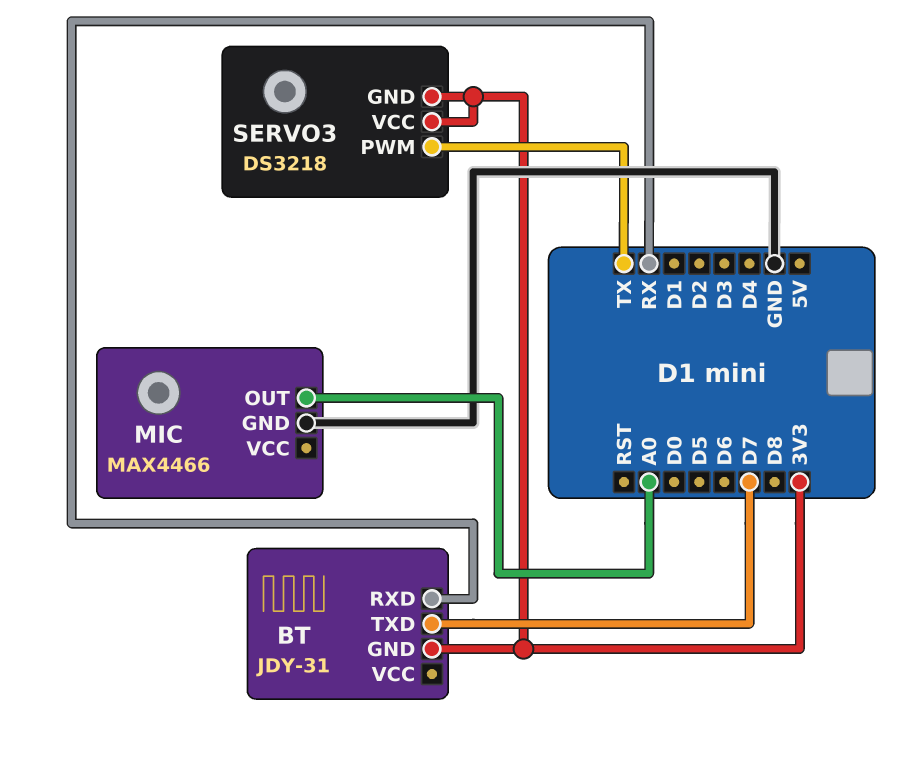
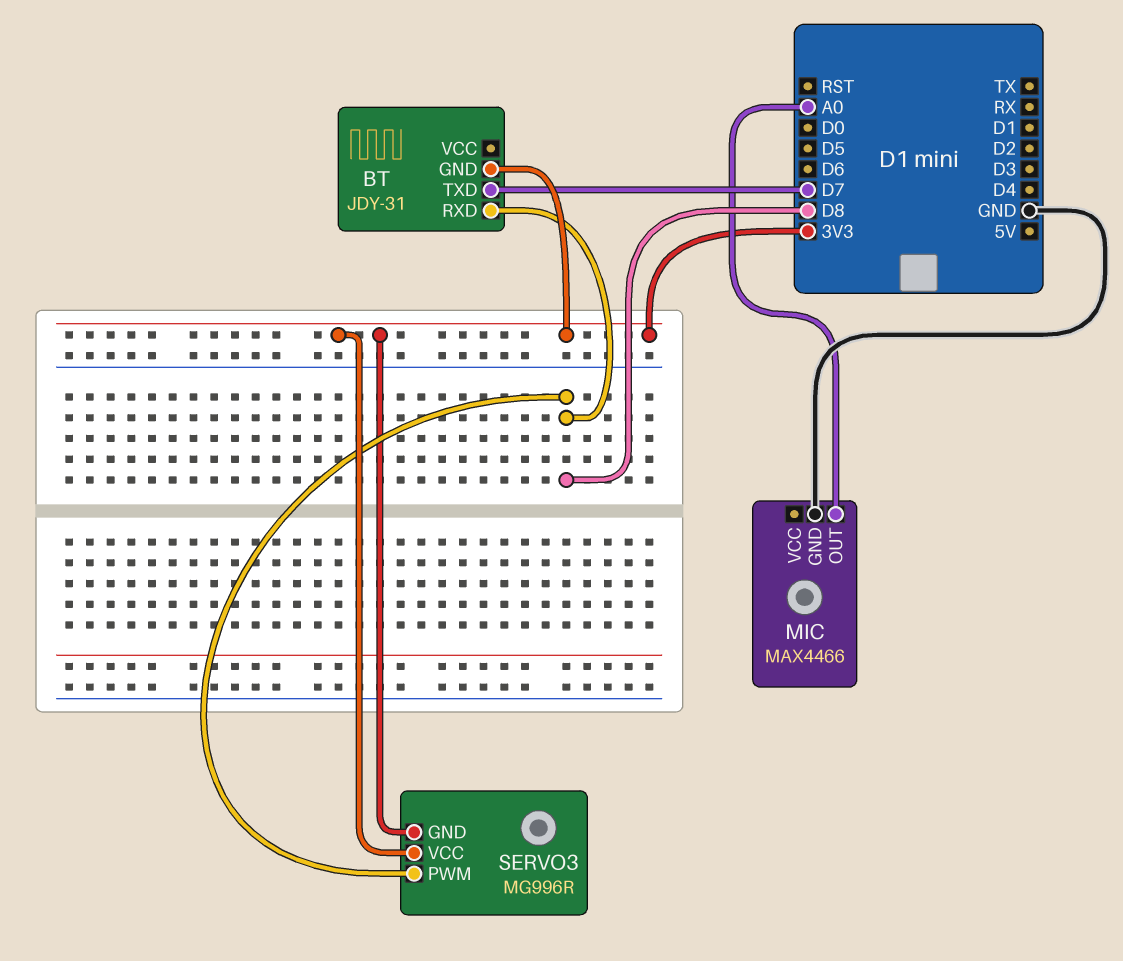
BT pin RXD: RX -> D8
SERVO3: DS3218 -> MG996R
SERVO3 pin PWM: TX -> D8

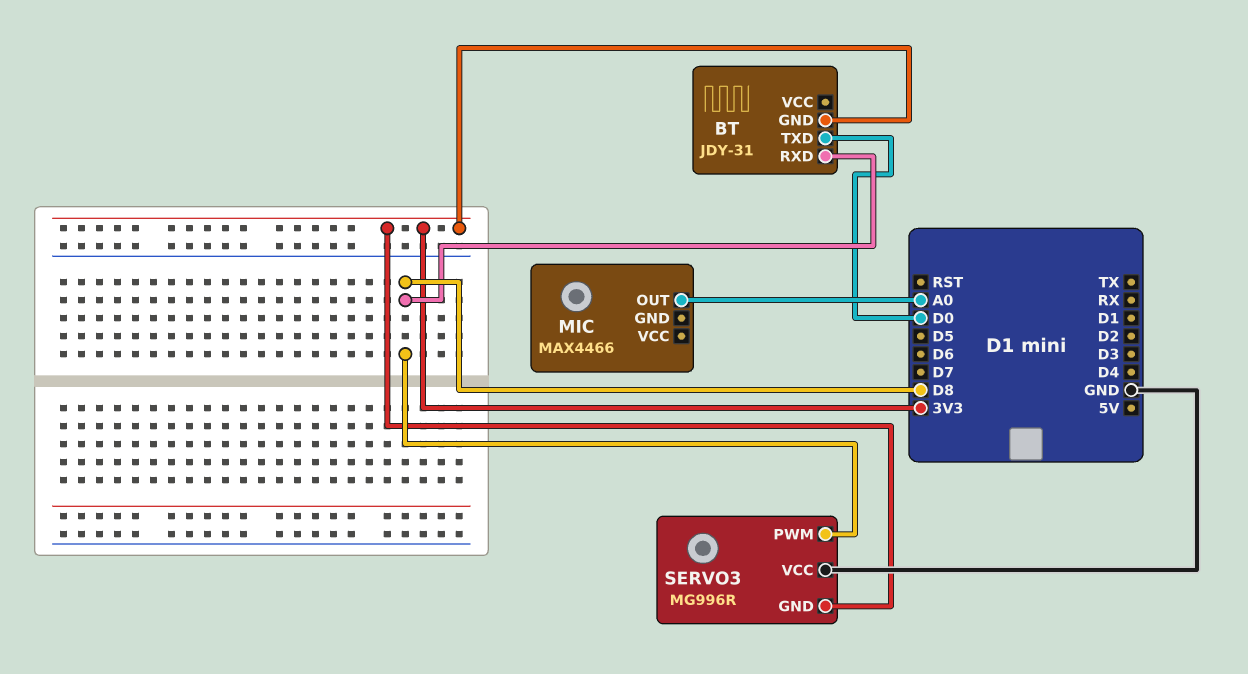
BT pin TXD: D7 -> D0
MIC pin GND: GND -> none
SERVO3 pin VCC: 3V3 -> GND

